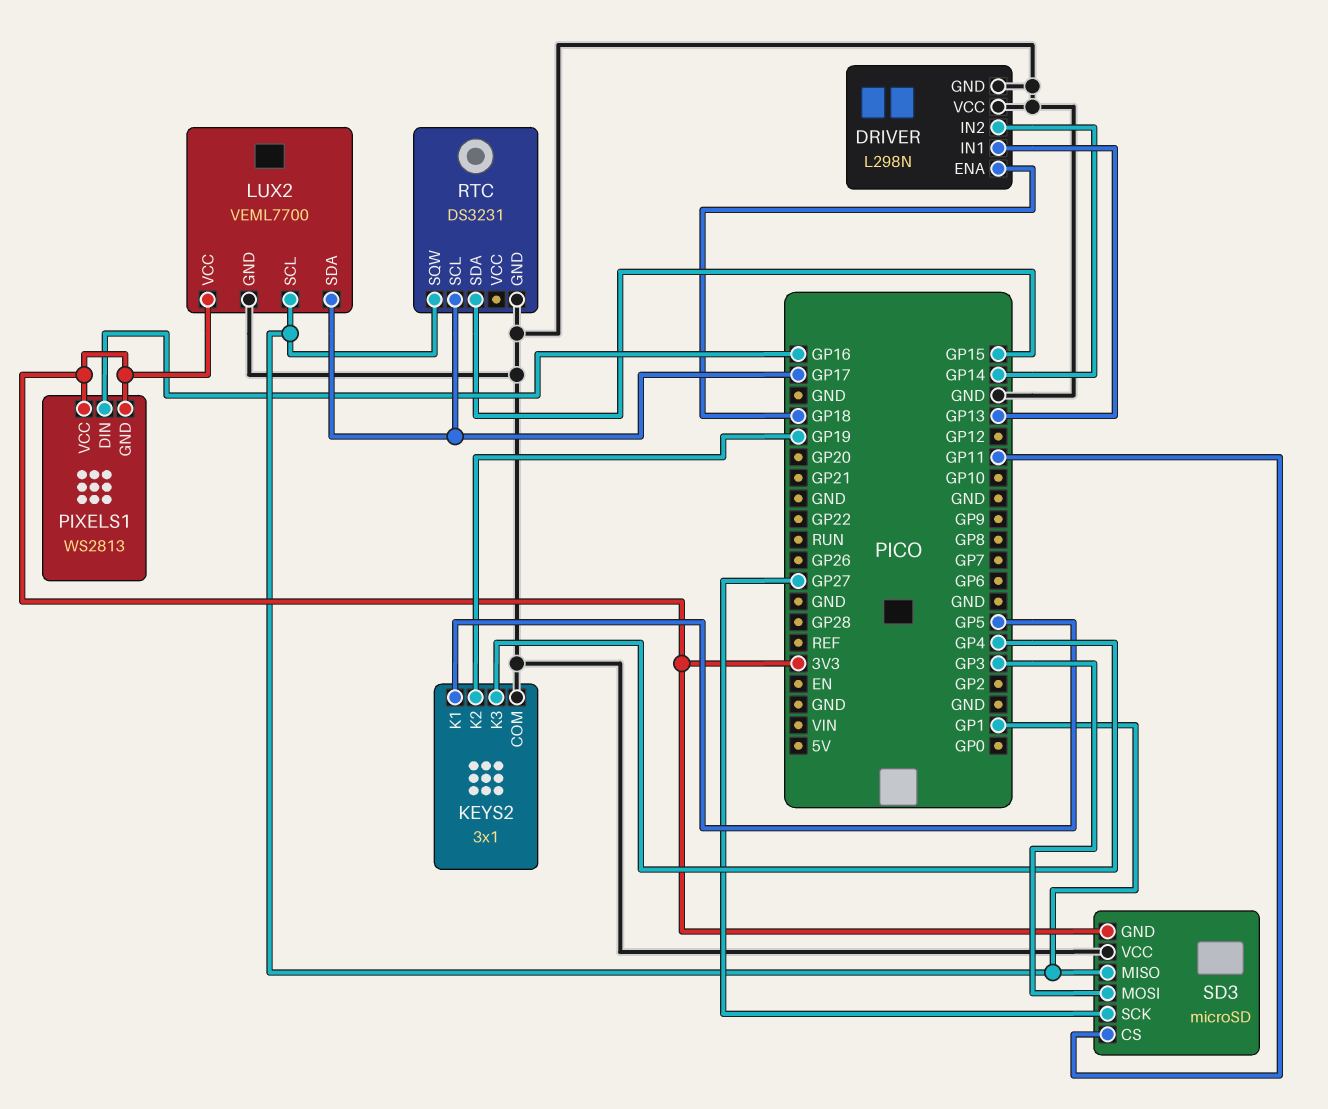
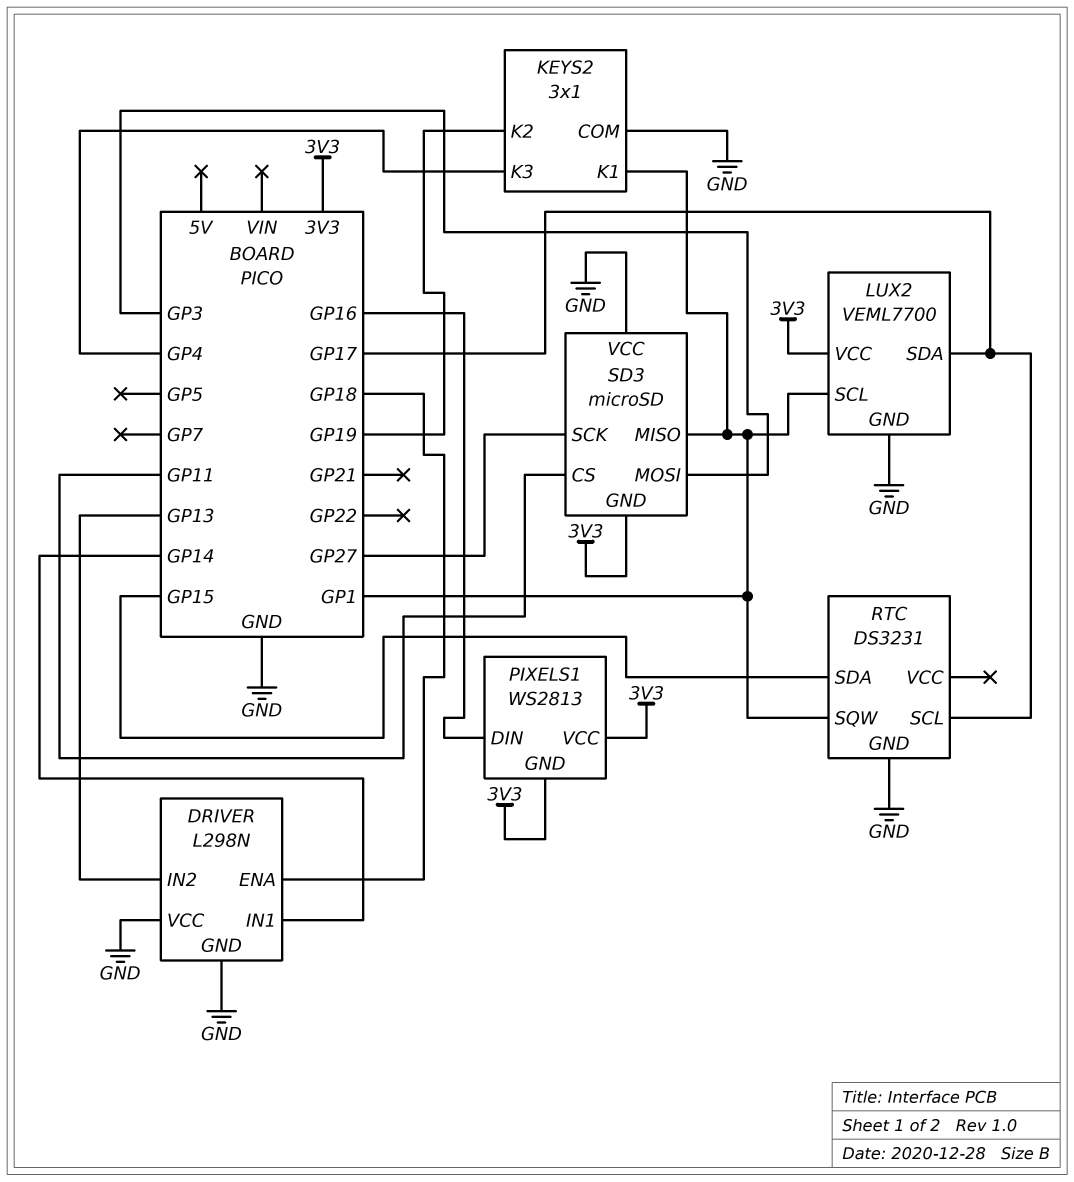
DRIVER pin IN1: GP13 -> GP14
DRIVER pin IN2: GP14 -> GP13
KEYS2 pin K1: GP5 -> GP1

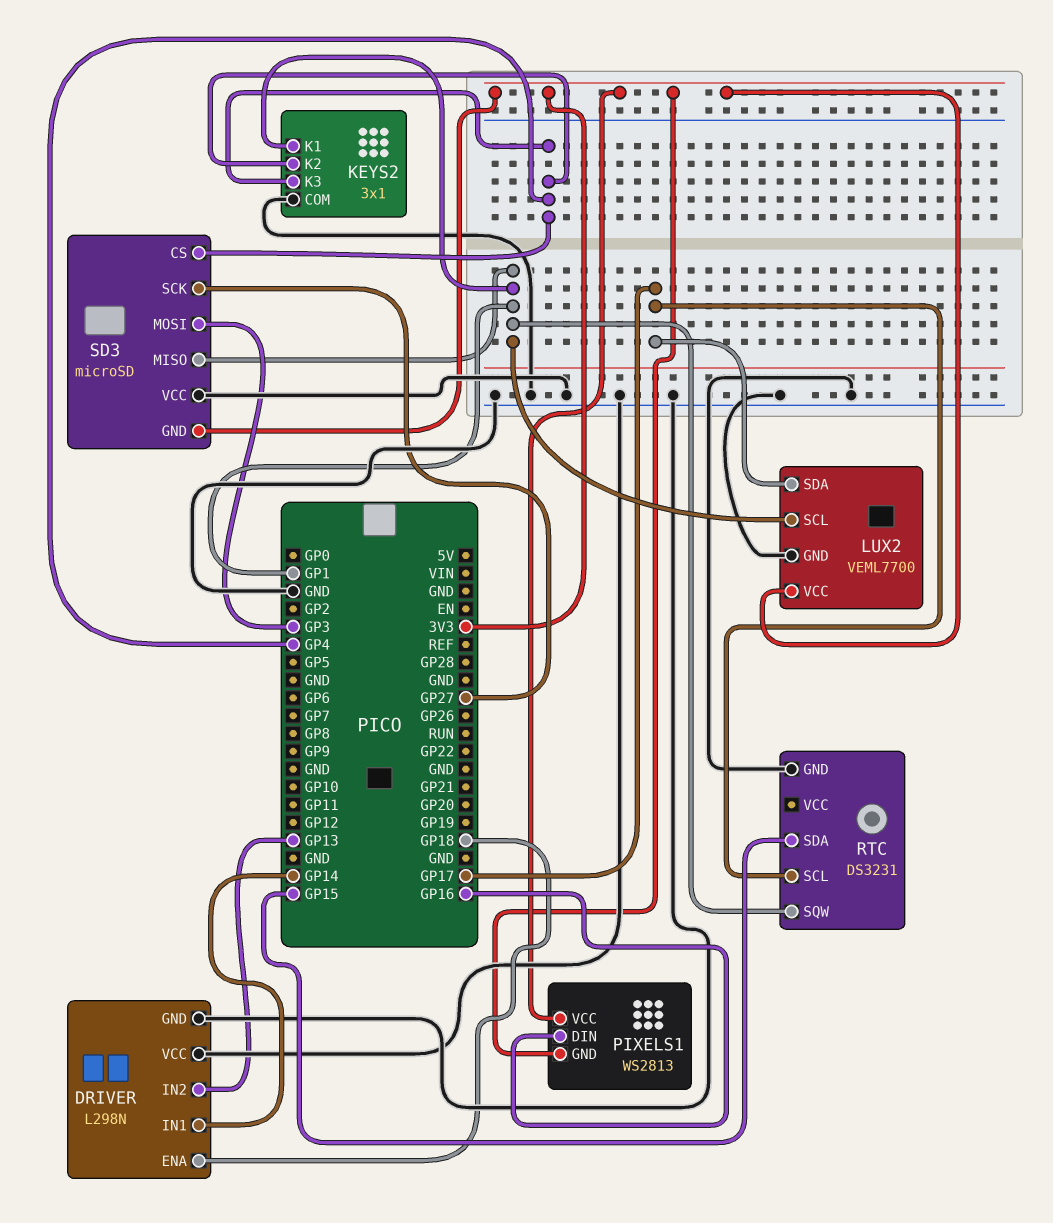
KEYS2 pin K2: GP19 -> GP4
SD3 pin CS: GP11 -> GP4

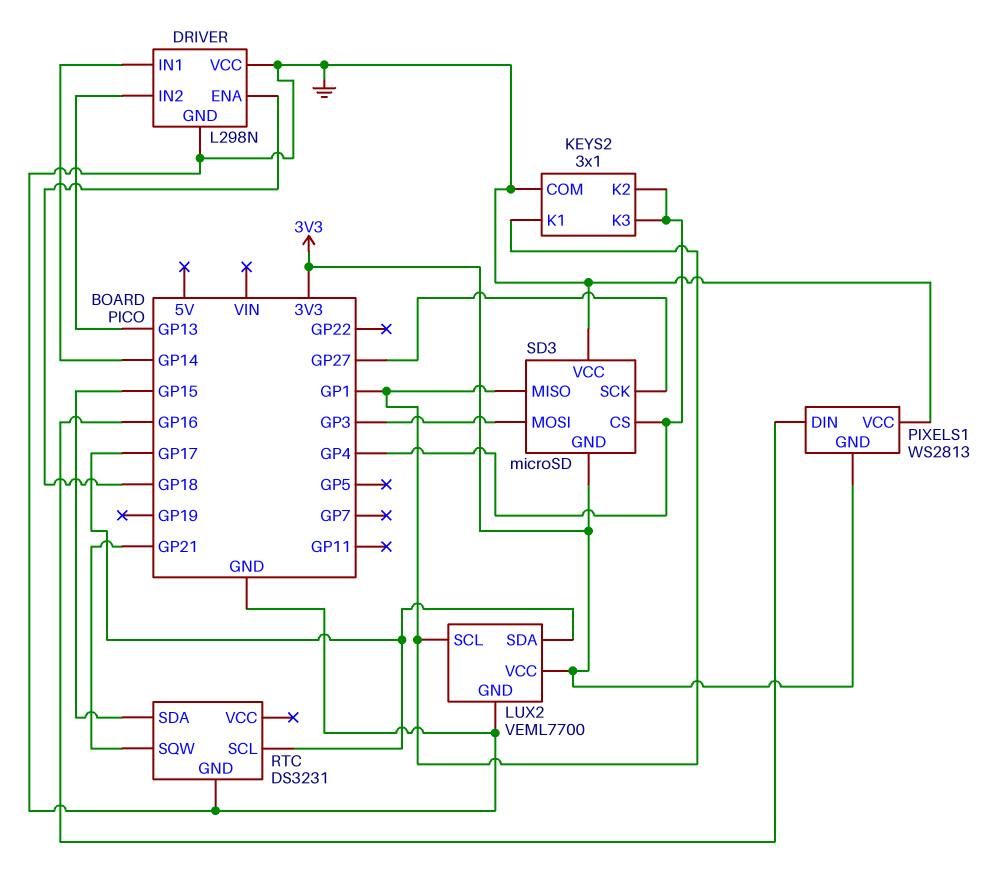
PIXELS1 pin VCC: 3V3 -> GND
RTC pin SQW: GP1 -> GP21

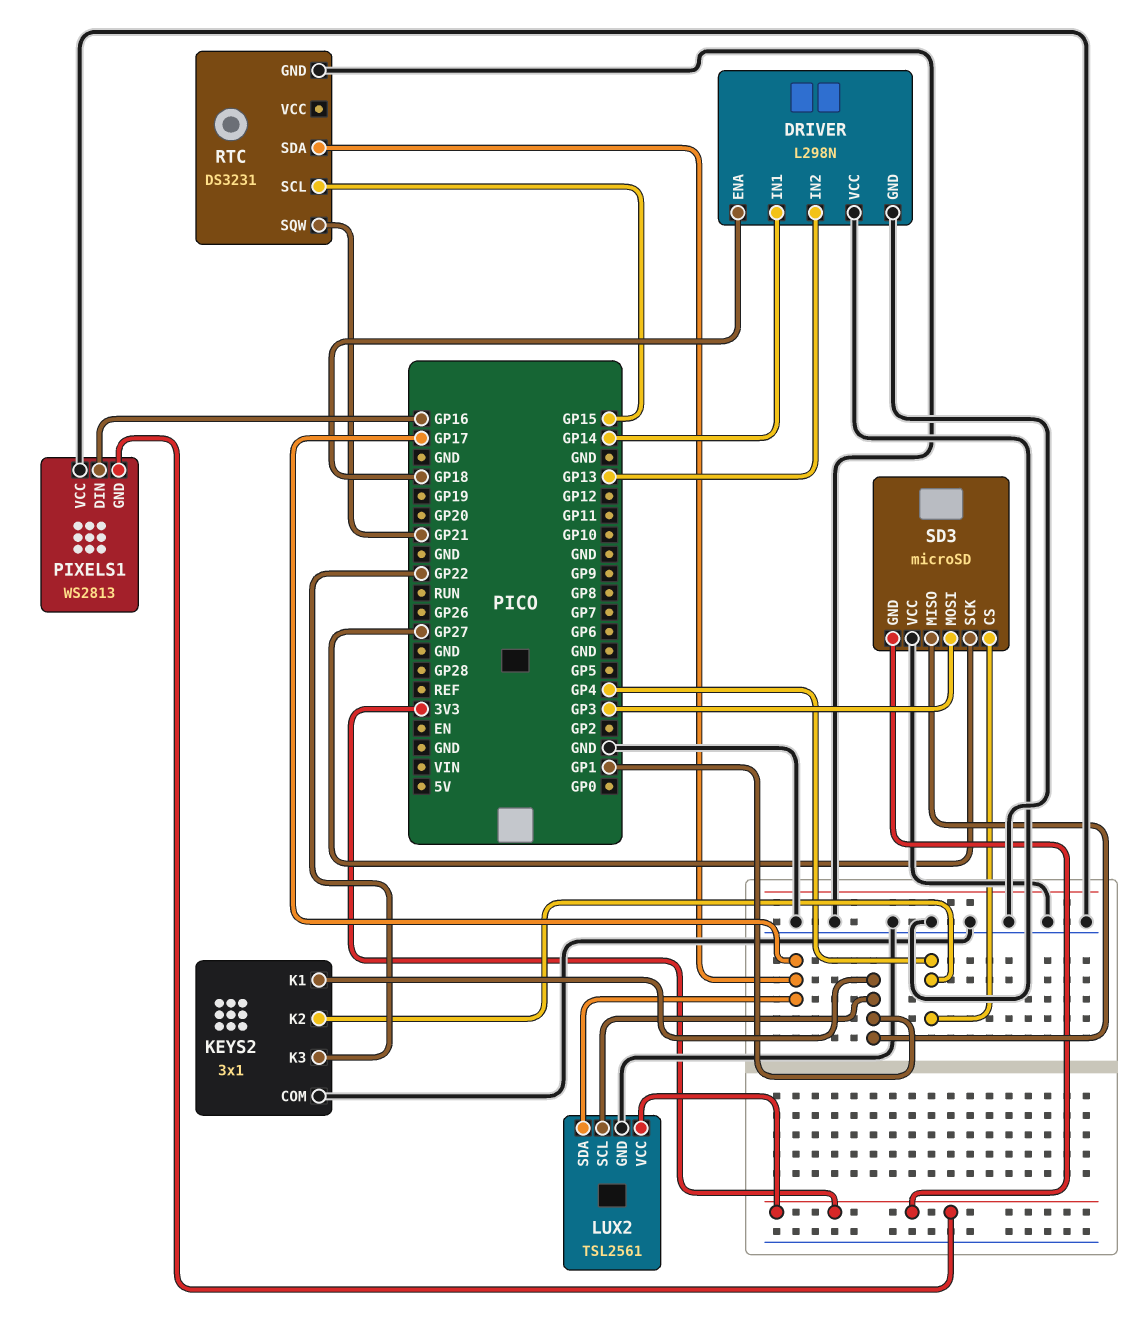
KEYS2 pin K3: GP4 -> GP22
LUX2: VEML7700 -> TSL2561
RTC pin SCL: GP17 -> GP15
RTC pin SDA: GP15 -> GP17

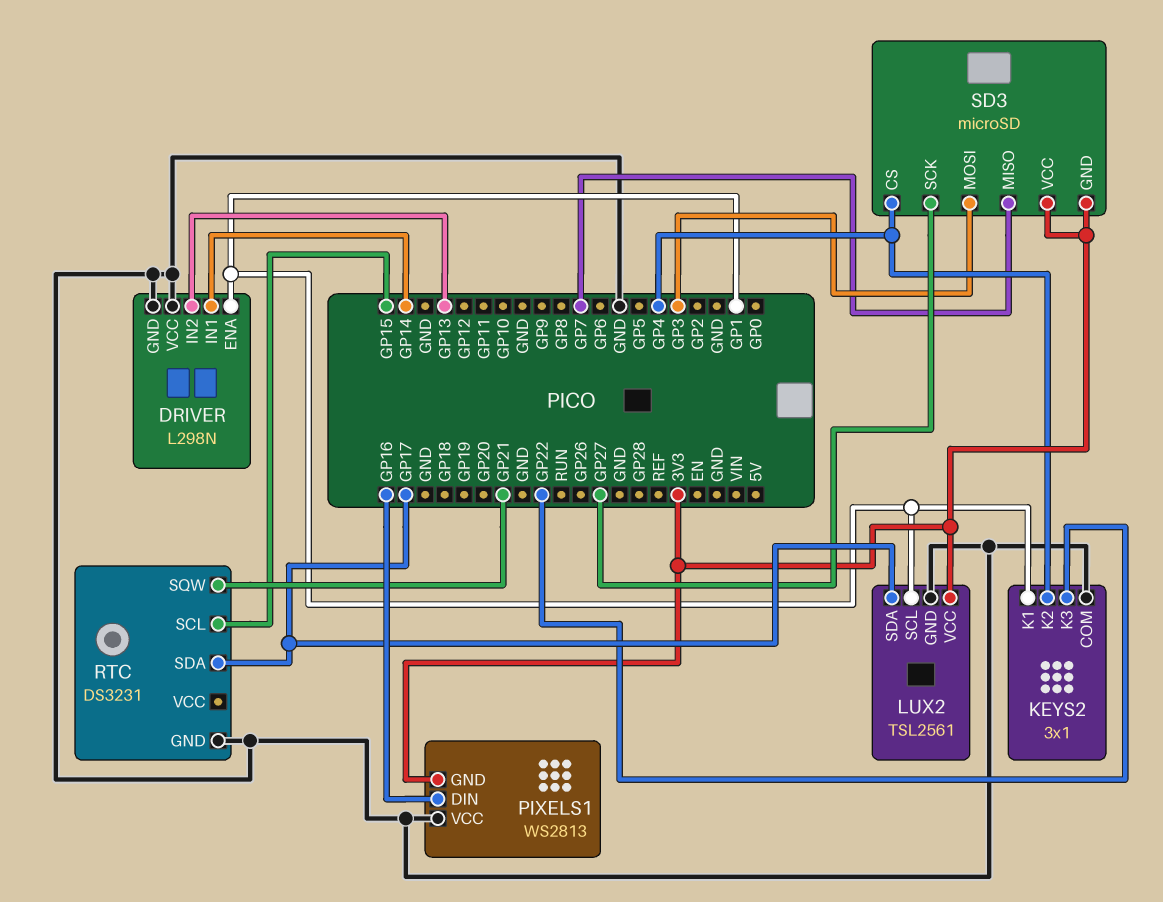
DRIVER pin ENA: GP18 -> GP1
SD3 pin MISO: GP1 -> GP7
SD3 pin VCC: GND -> 3V3

